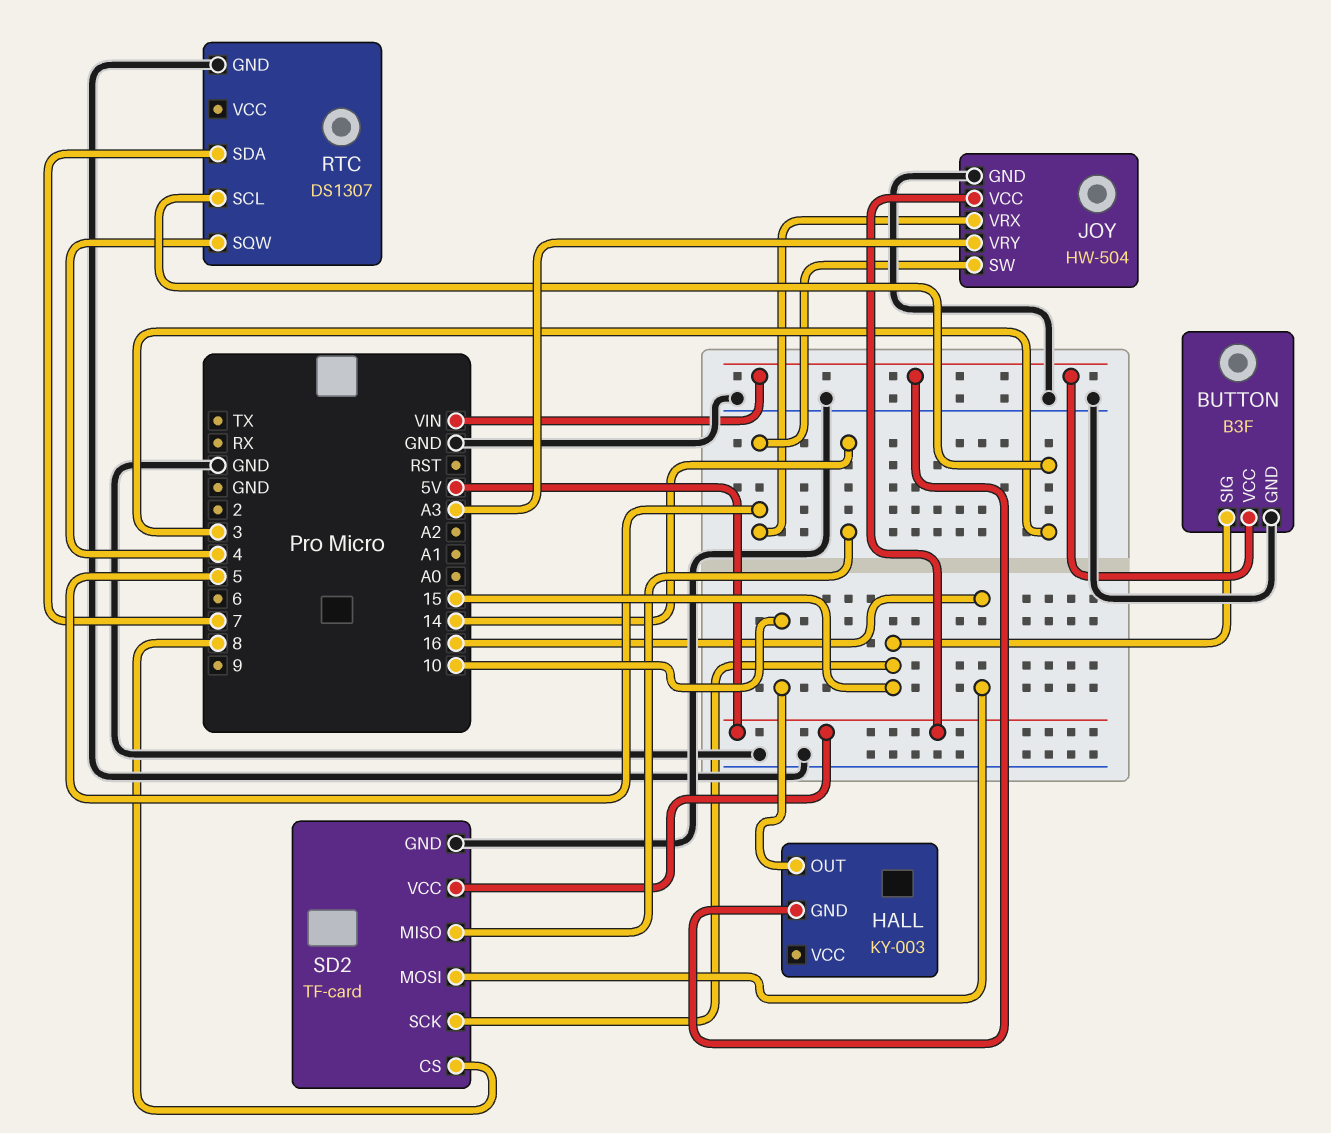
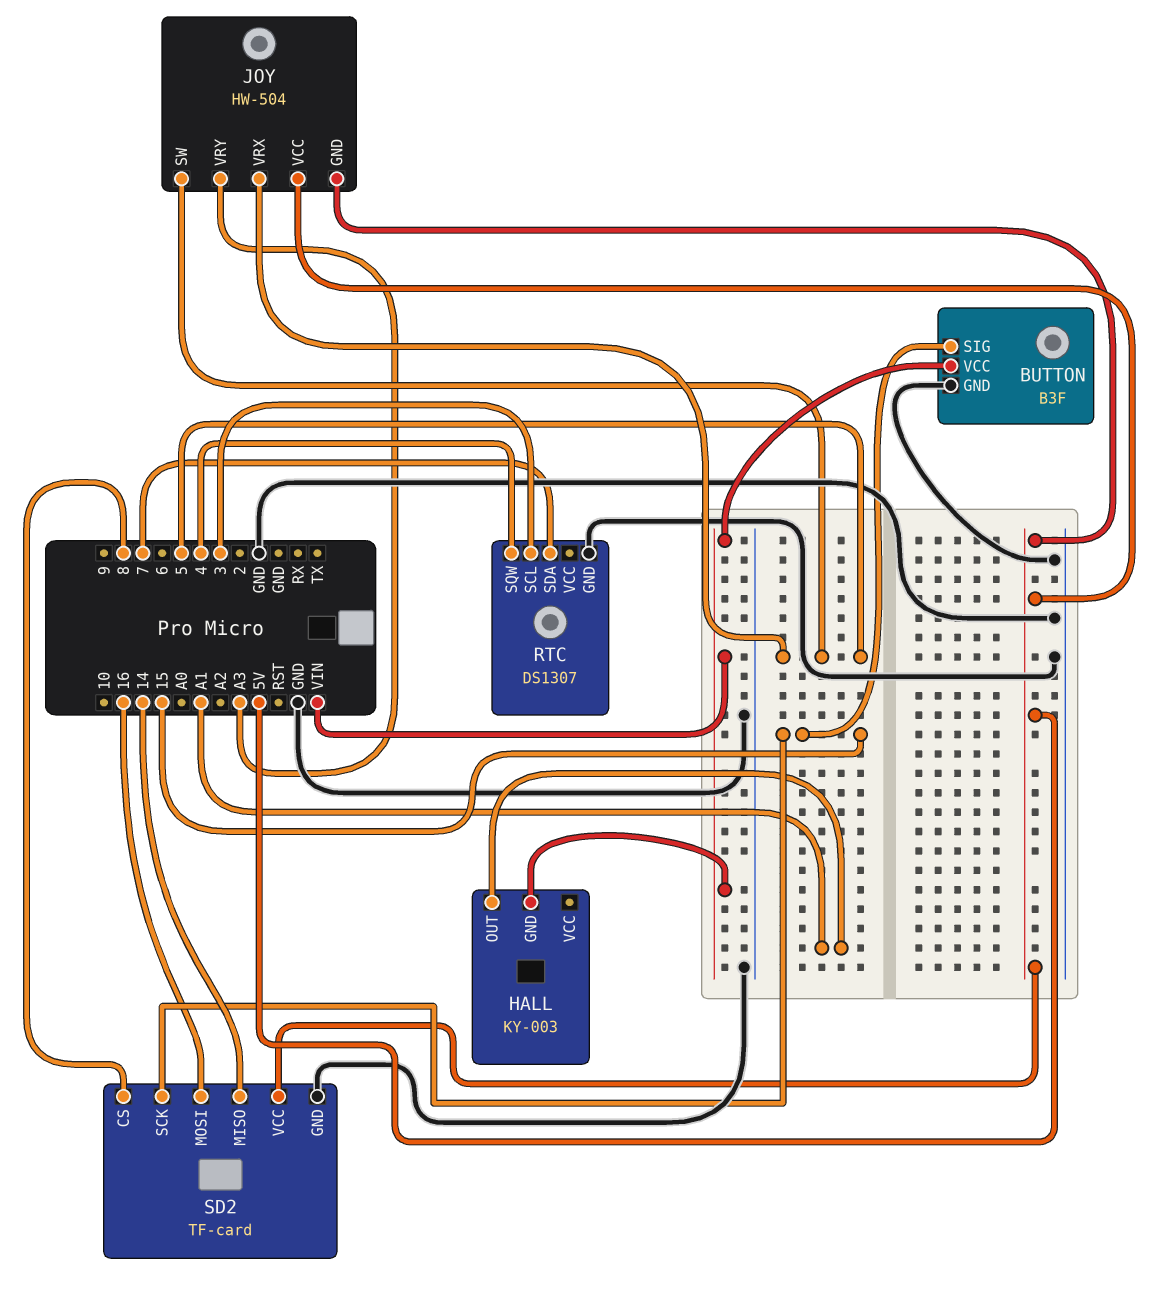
HALL pin OUT: 10 -> A1
JOY pin GND: GND -> 5V

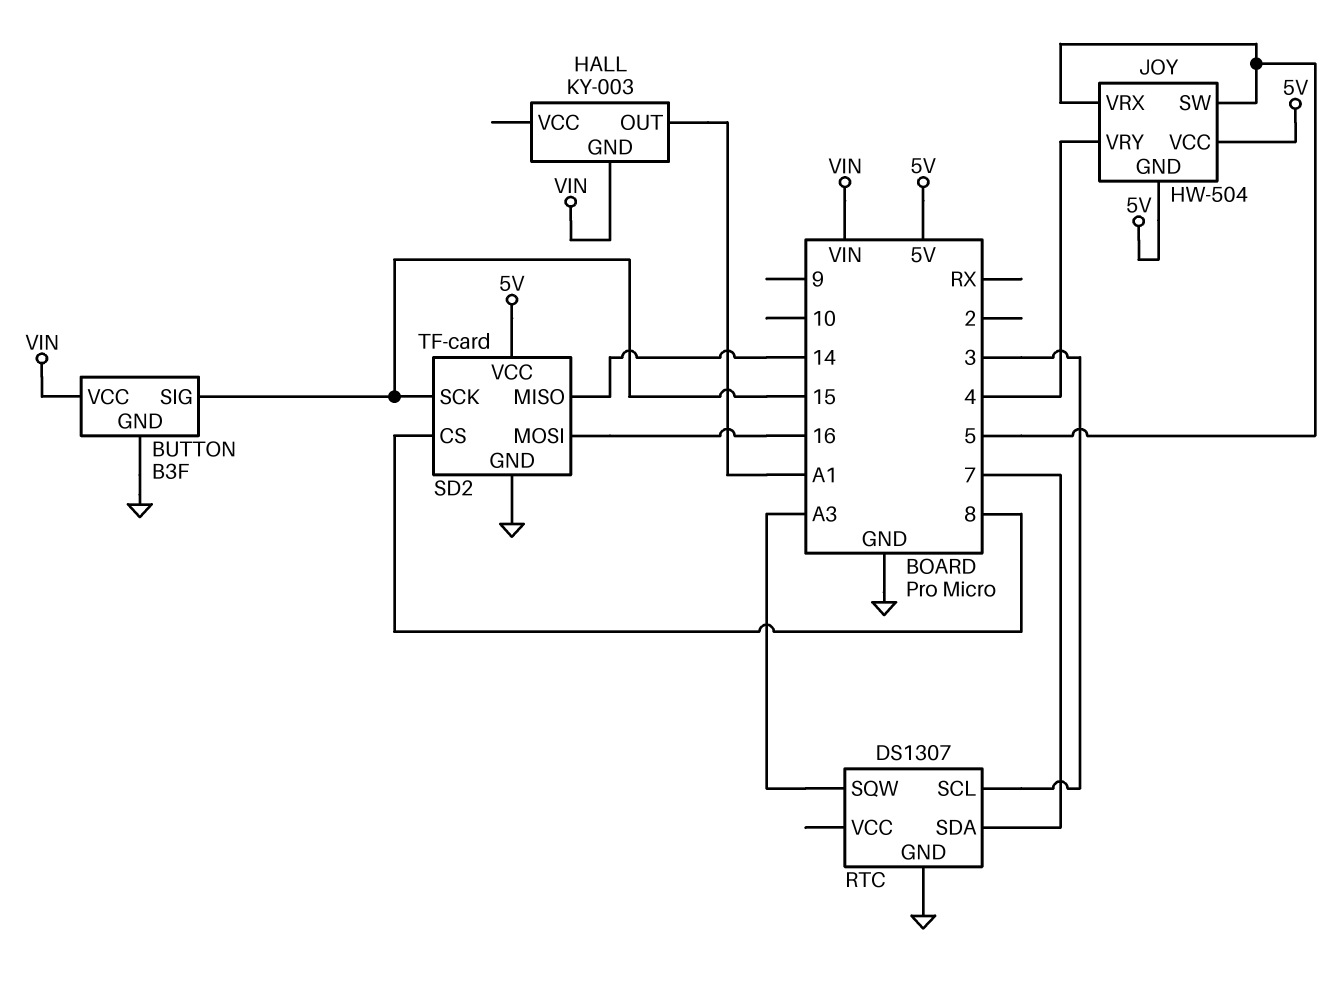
JOY pin VRY: A3 -> 4
RTC pin SQW: 4 -> A3

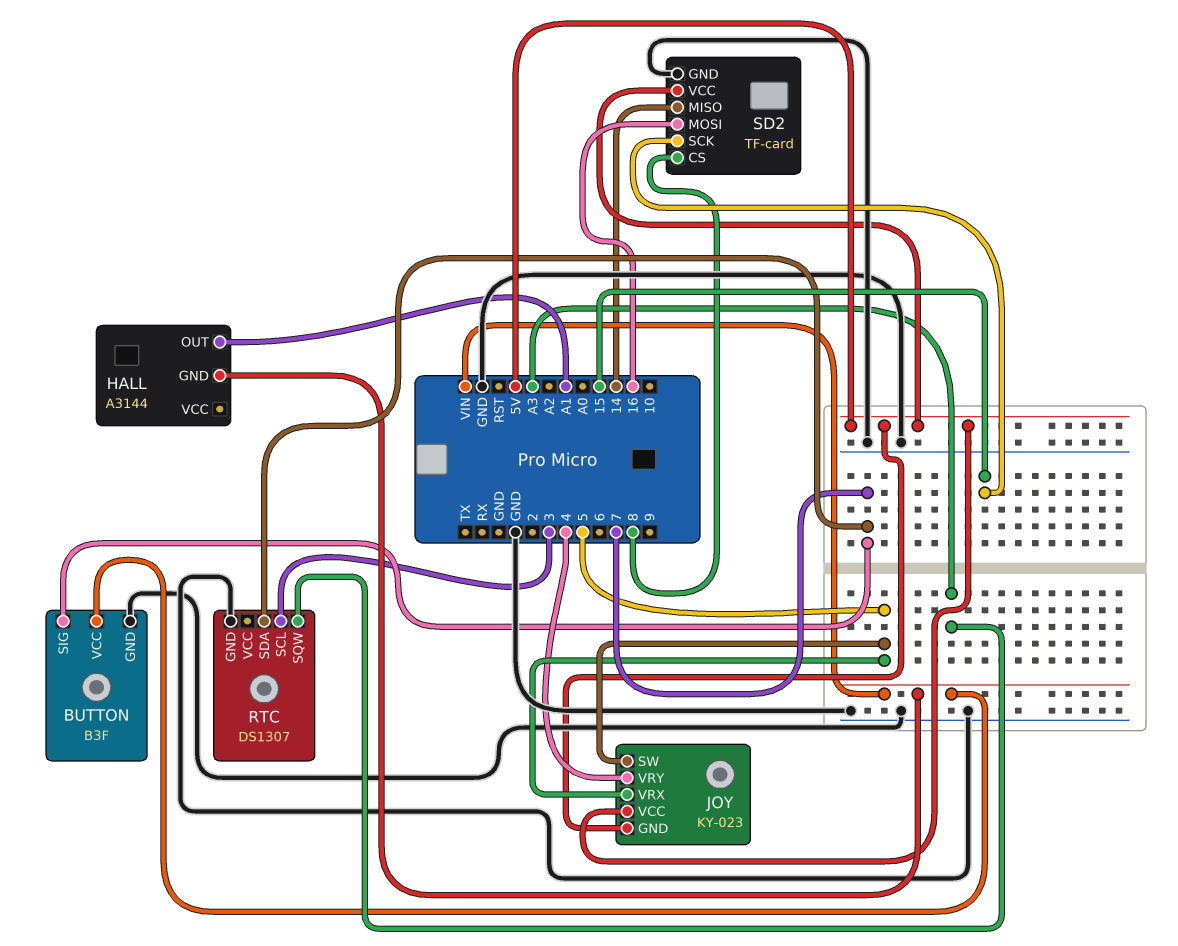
BUTTON pin SIG: 15 -> 7
HALL: KY-003 -> A3144
JOY: HW-504 -> KY-023

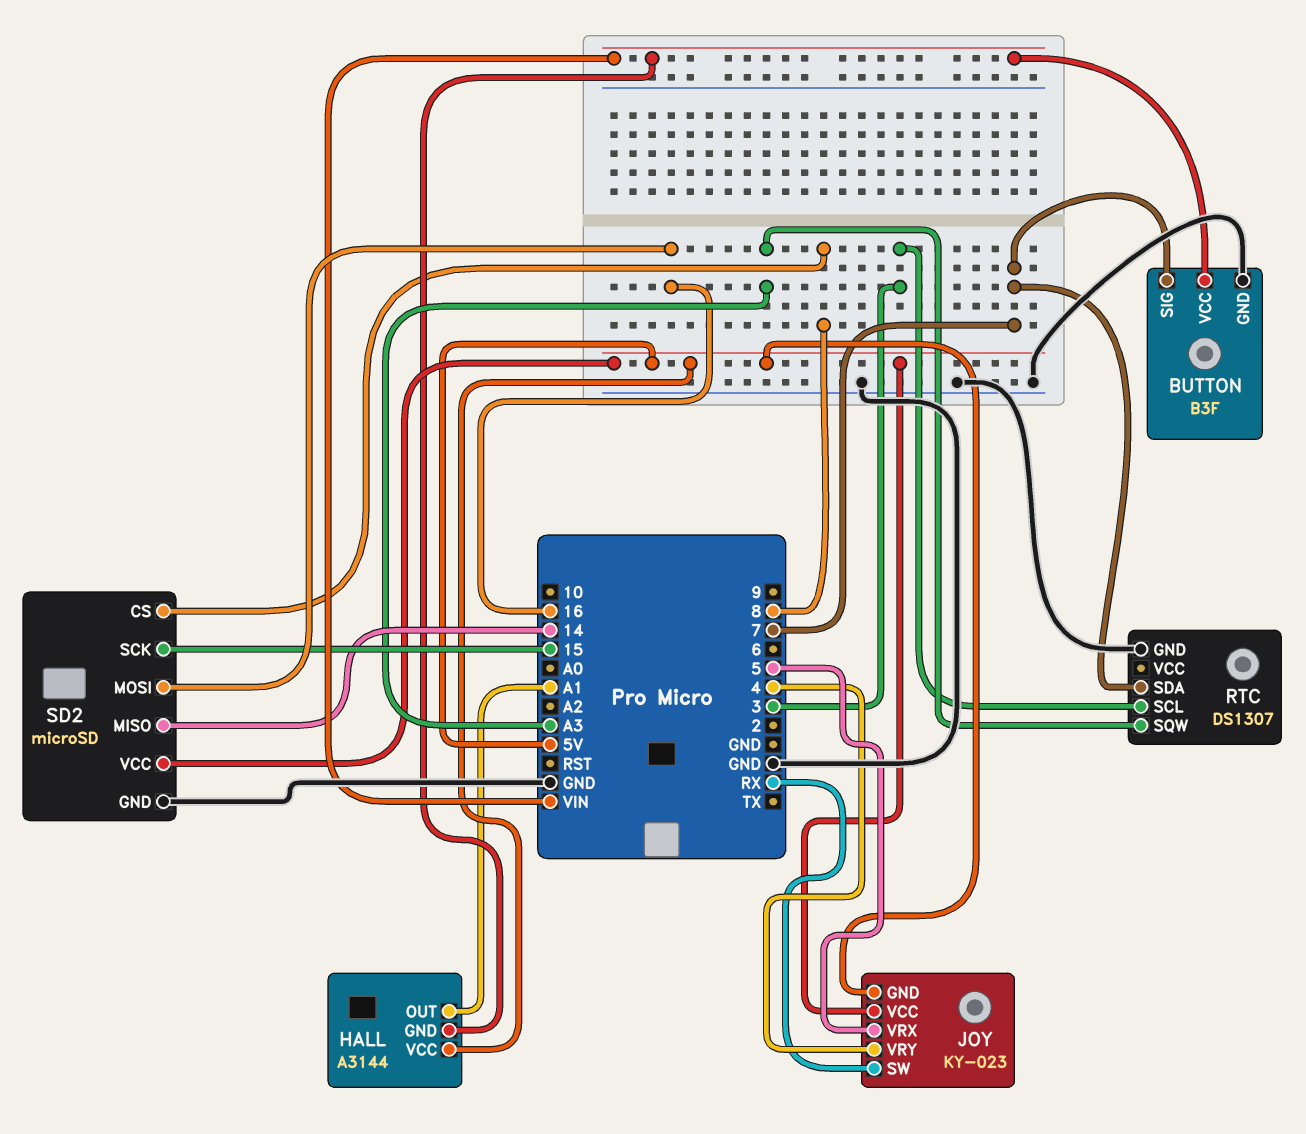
HALL pin VCC: none -> 5V
JOY pin SW: 5 -> RX
SD2: TF-card -> microSD

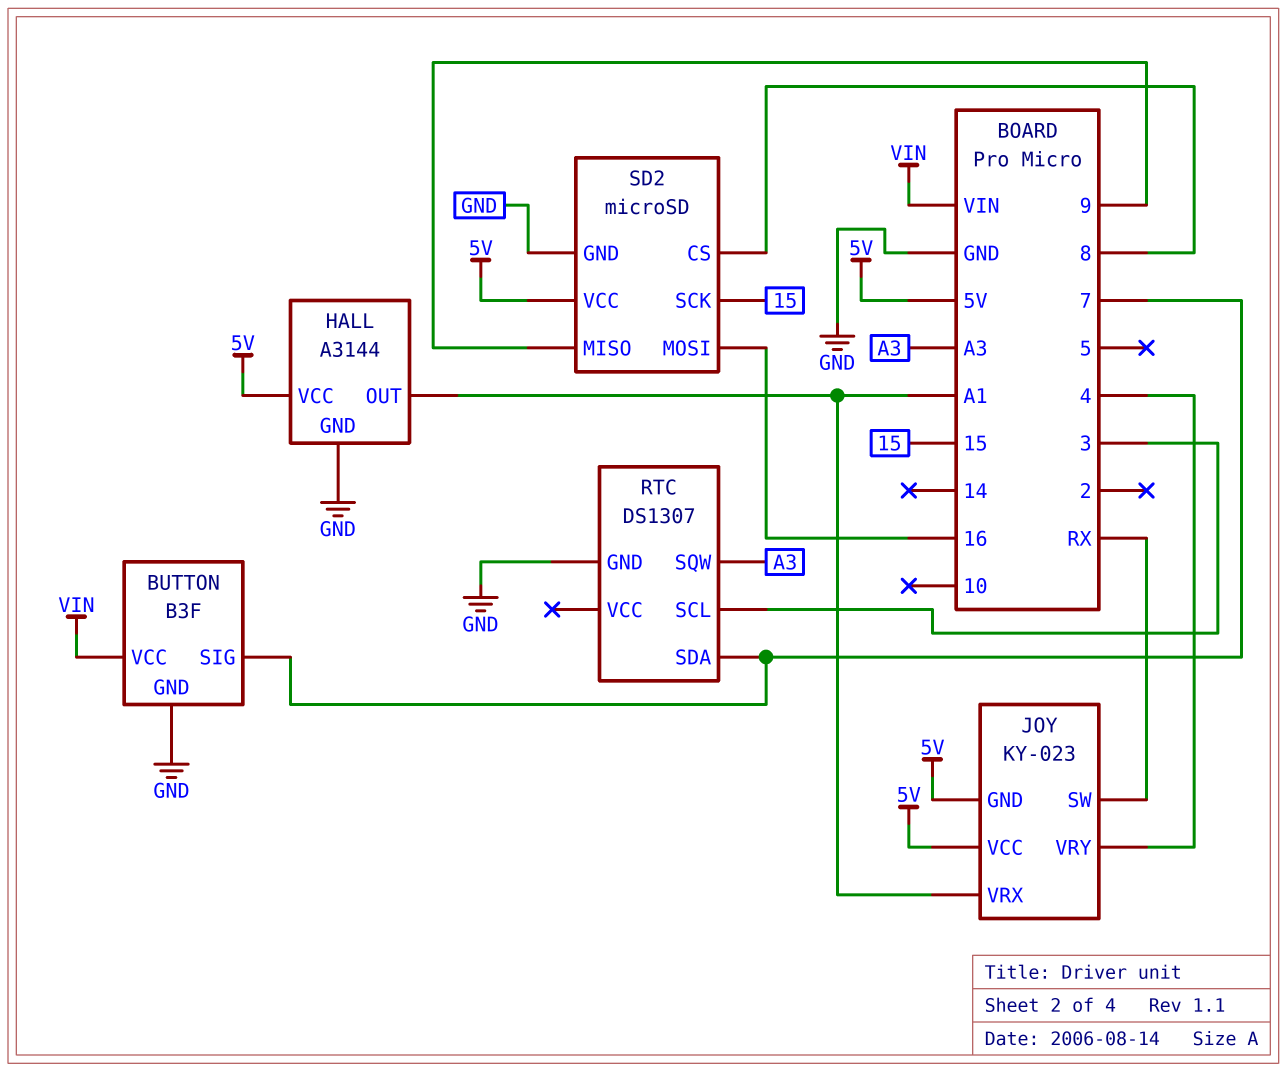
HALL pin GND: VIN -> GND
JOY pin VRX: 5 -> A1
SD2 pin MISO: 14 -> 9

